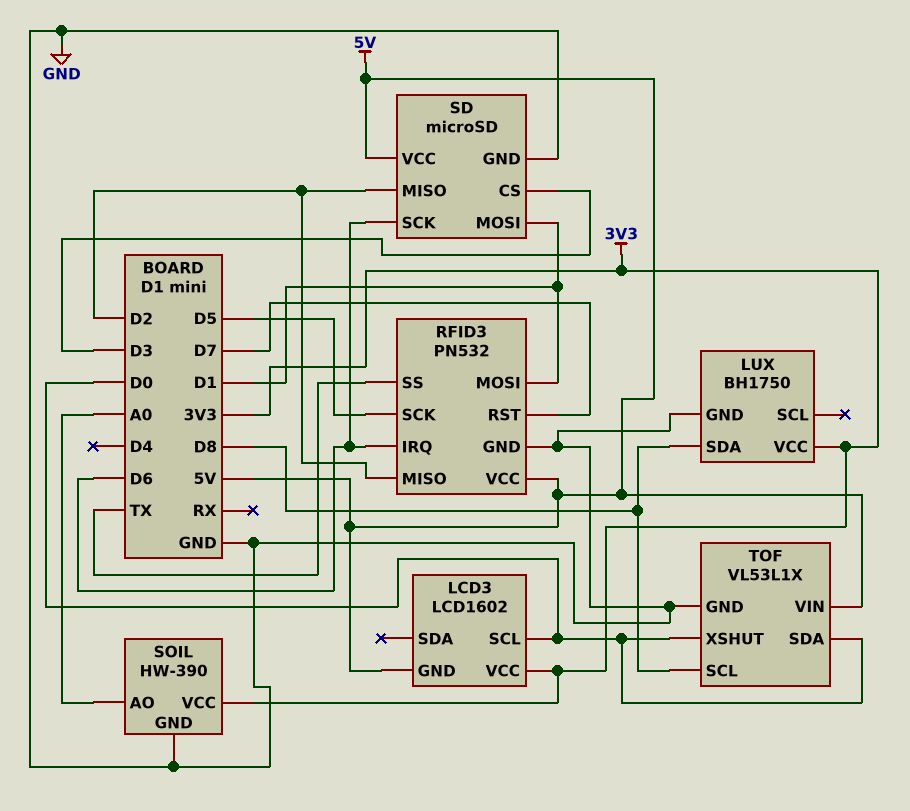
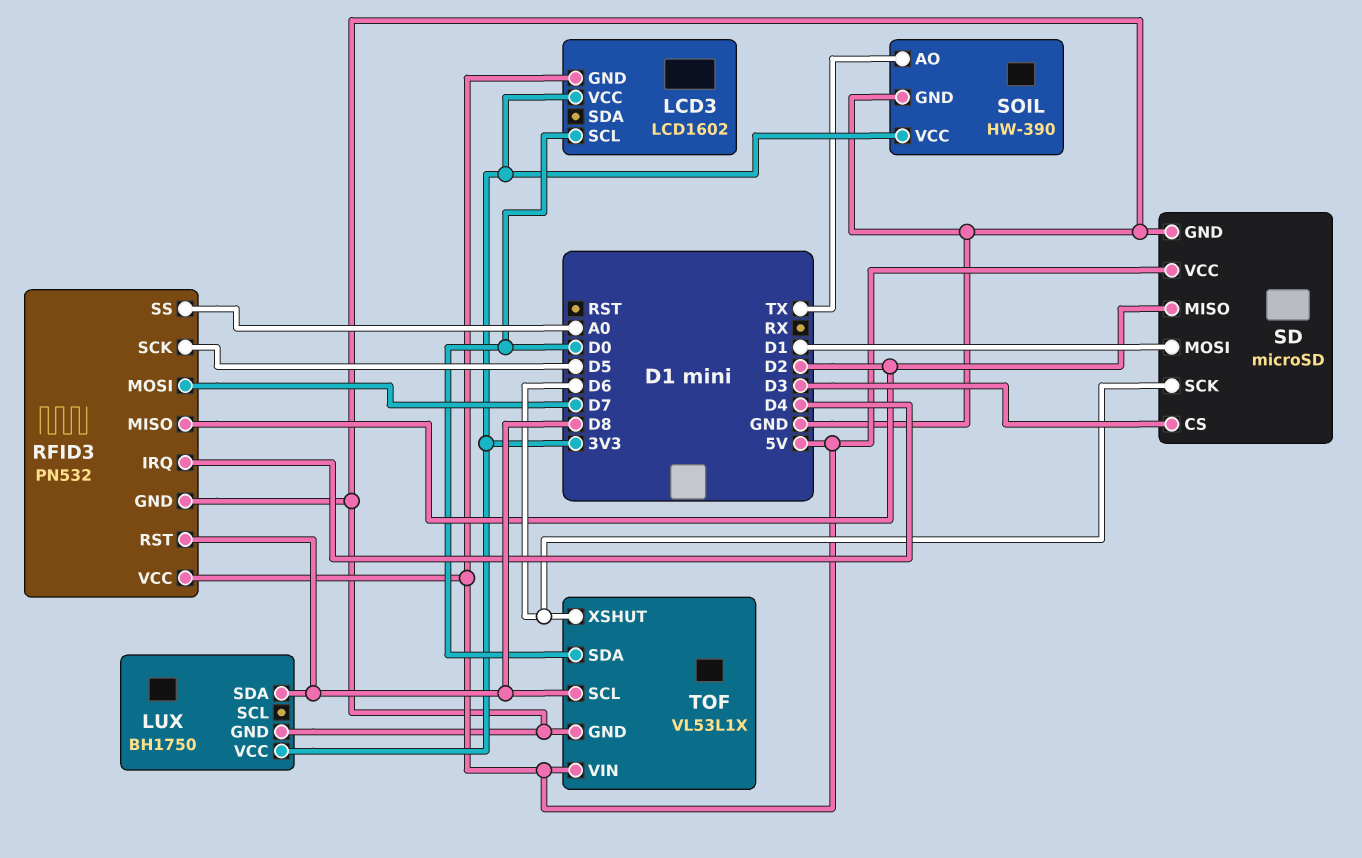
RFID3 pin IRQ: D6 -> D4
RFID3 pin MOSI: D1 -> D7
RFID3 pin RST: D7 -> D8
RFID3 pin SS: TX -> A0
SOIL pin AO: A0 -> TX
TOF pin XSHUT: D0 -> D6

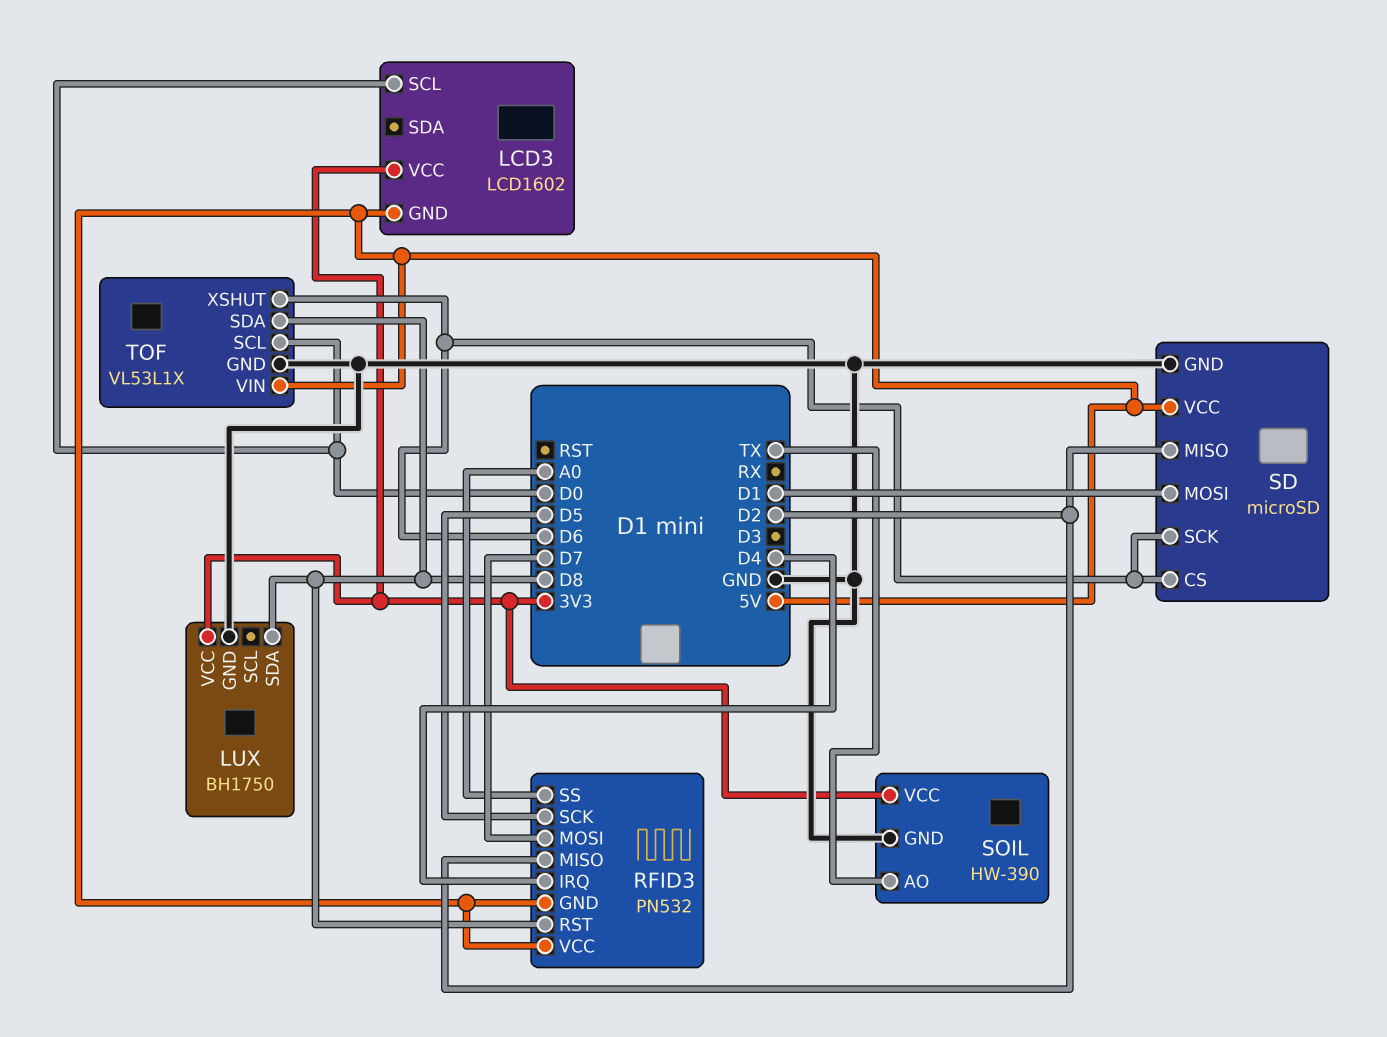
RFID3 pin GND: GND -> 5V
SD pin CS: D3 -> D6
TOF pin SCL: D8 -> D0
TOF pin SDA: D0 -> D8

